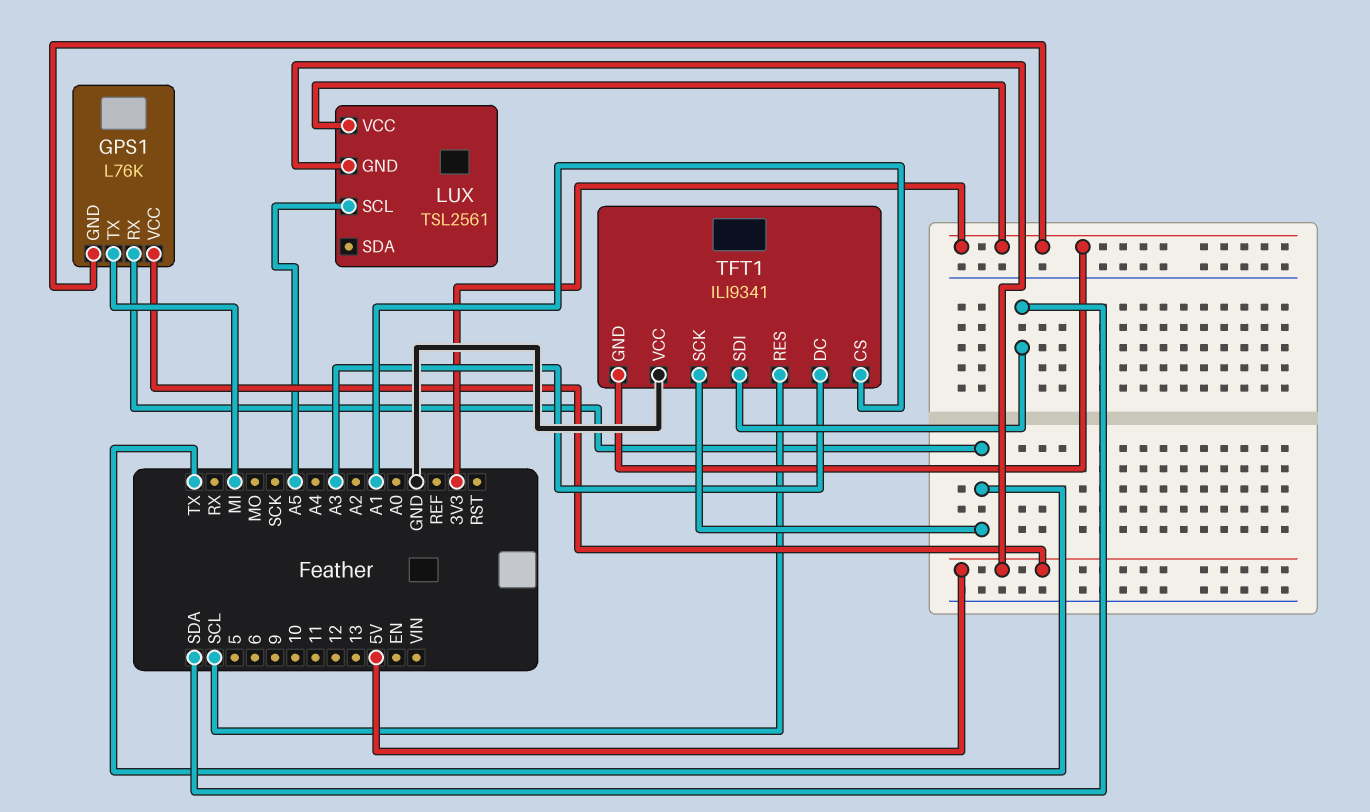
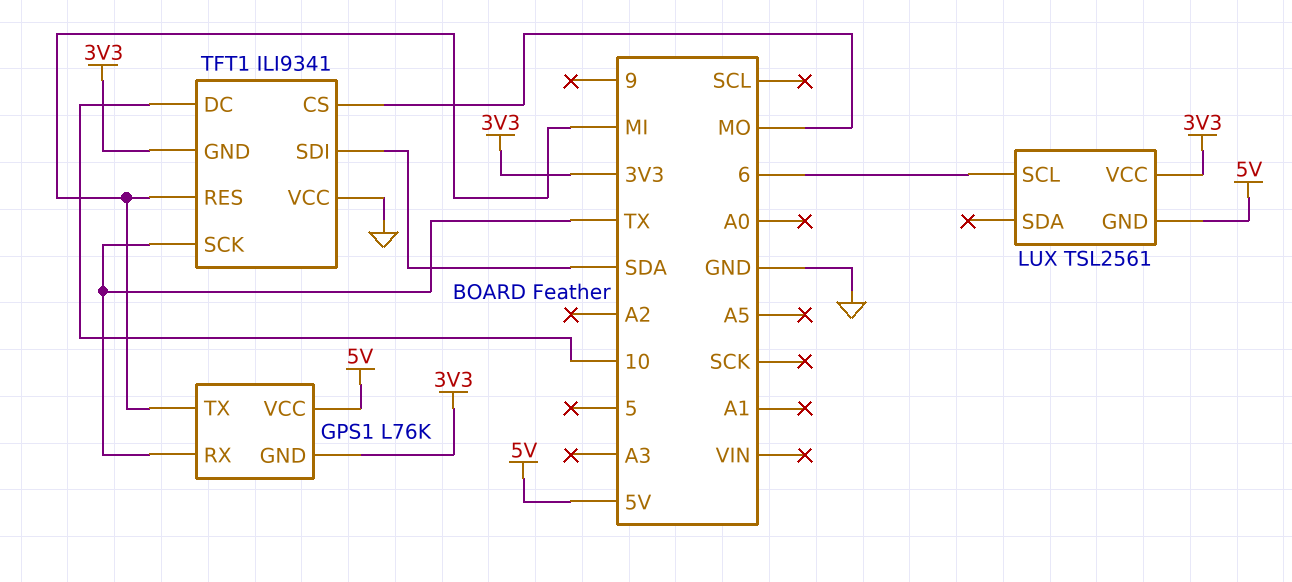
LUX pin SCL: A5 -> 6
TFT1 pin CS: A1 -> MO
TFT1 pin DC: A3 -> 10
TFT1 pin RES: SCL -> MI

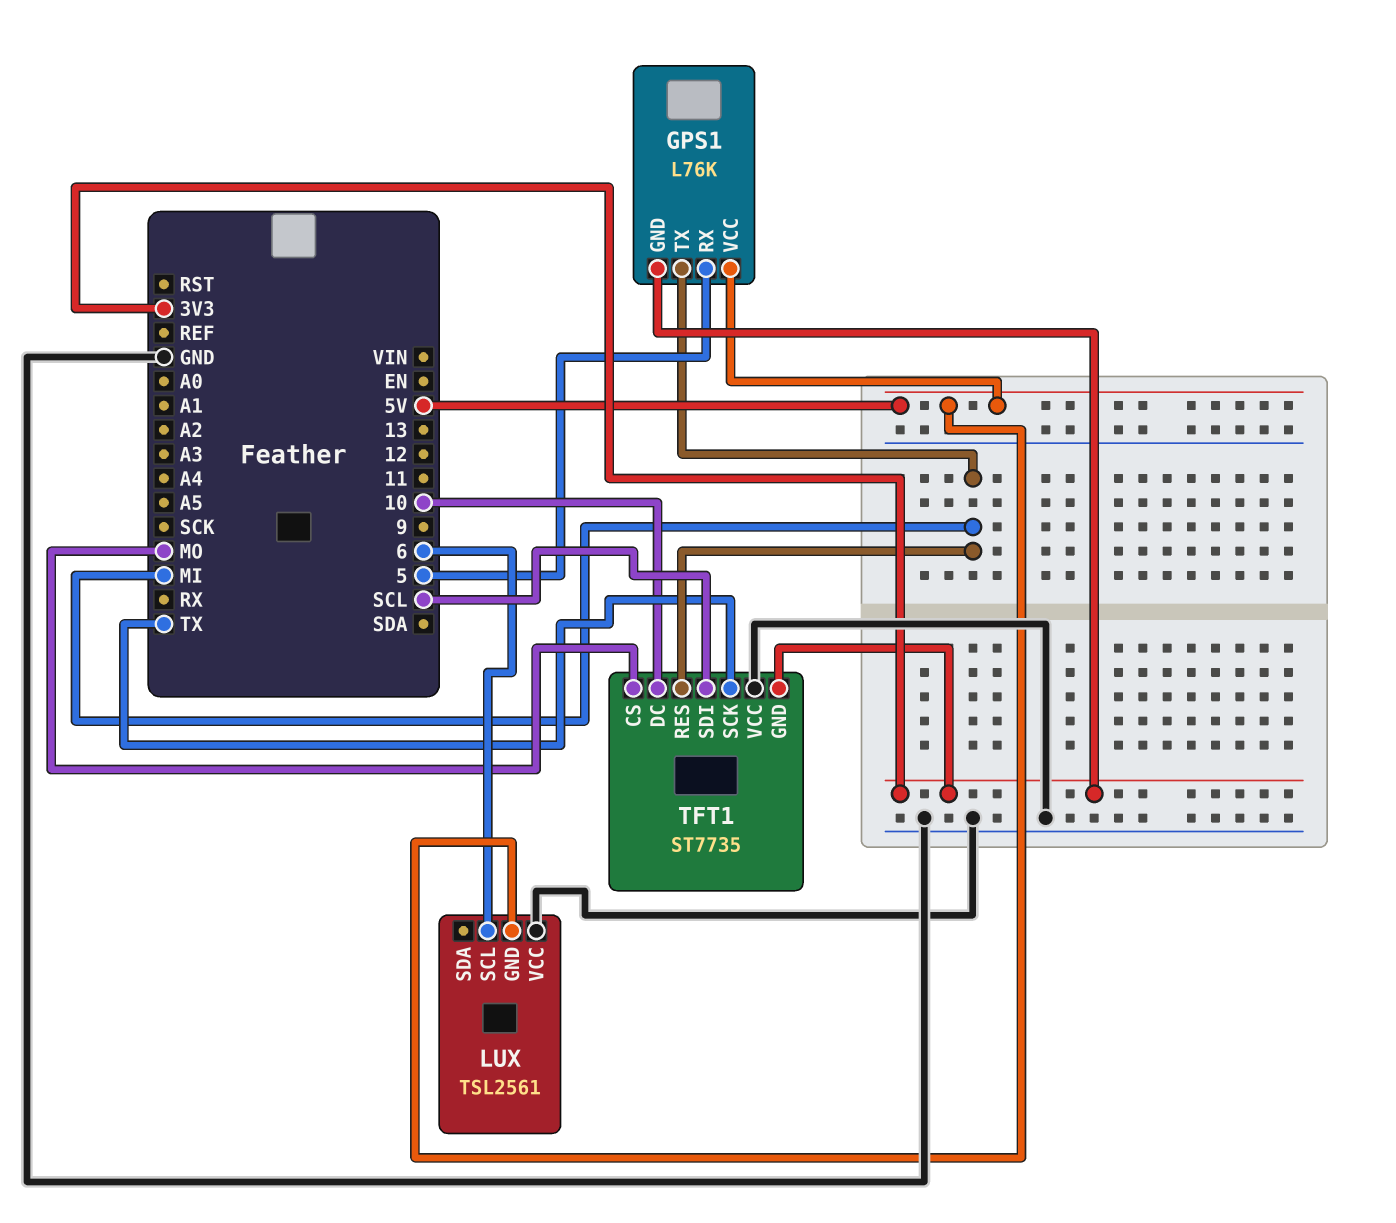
GPS1 pin RX: TX -> 5
LUX pin VCC: 3V3 -> GND
TFT1: ILI9341 -> ST7735
TFT1 pin SDI: SDA -> SCL

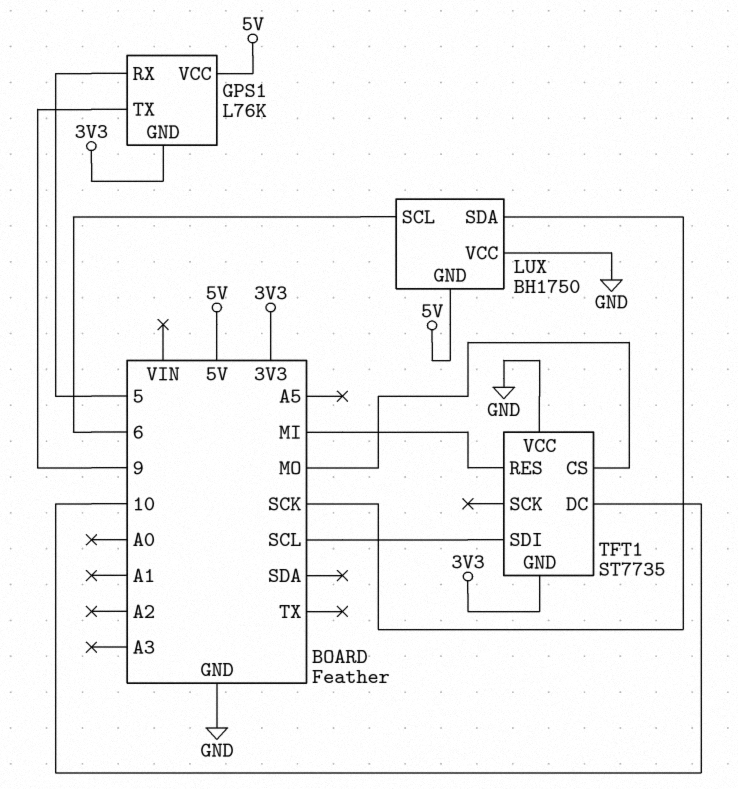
GPS1 pin TX: MI -> 9
LUX: TSL2561 -> BH1750
LUX pin SDA: none -> SCK
TFT1 pin SCK: TX -> none

